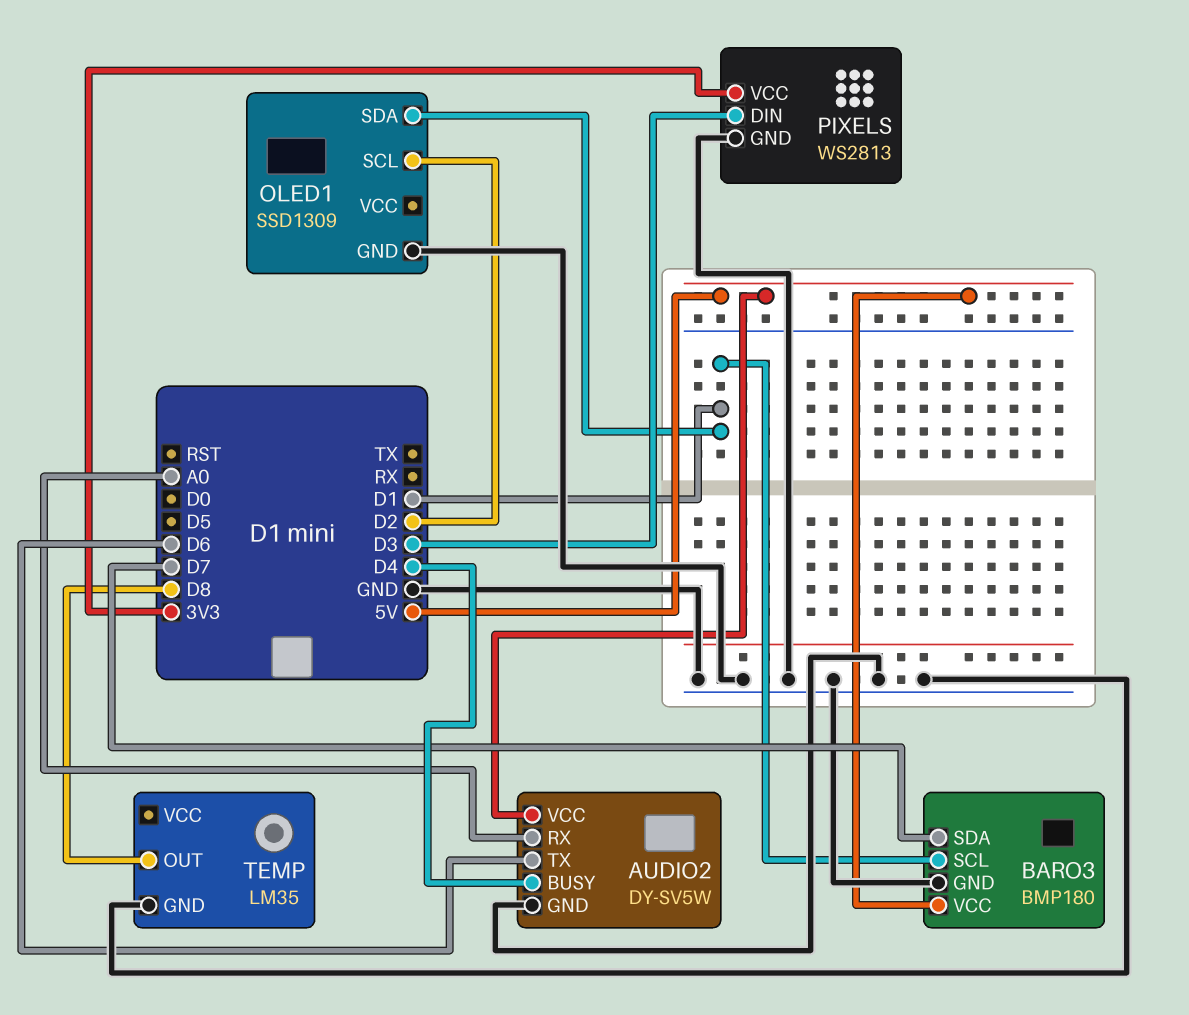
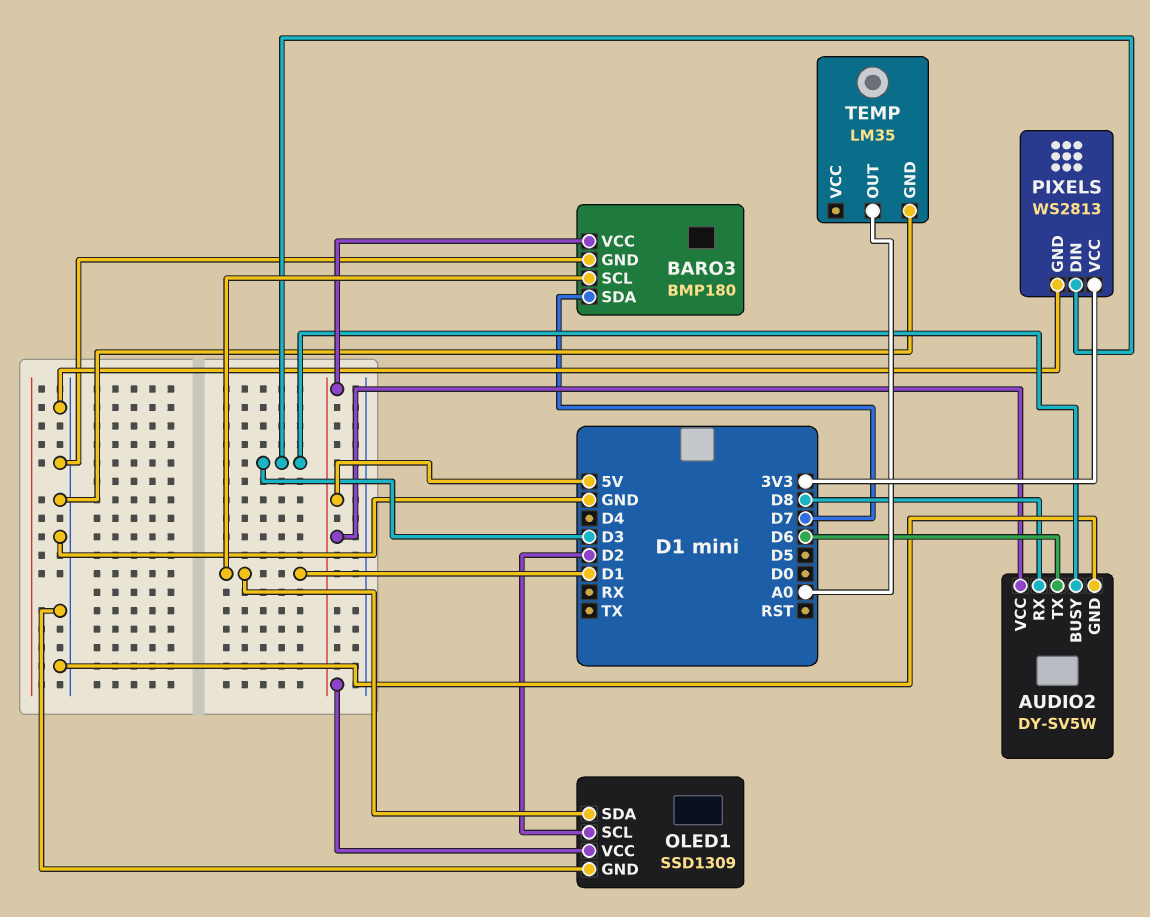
AUDIO2 pin BUSY: D4 -> D3
AUDIO2 pin RX: A0 -> D8
OLED1 pin VCC: none -> 5V
TEMP pin OUT: D8 -> A0

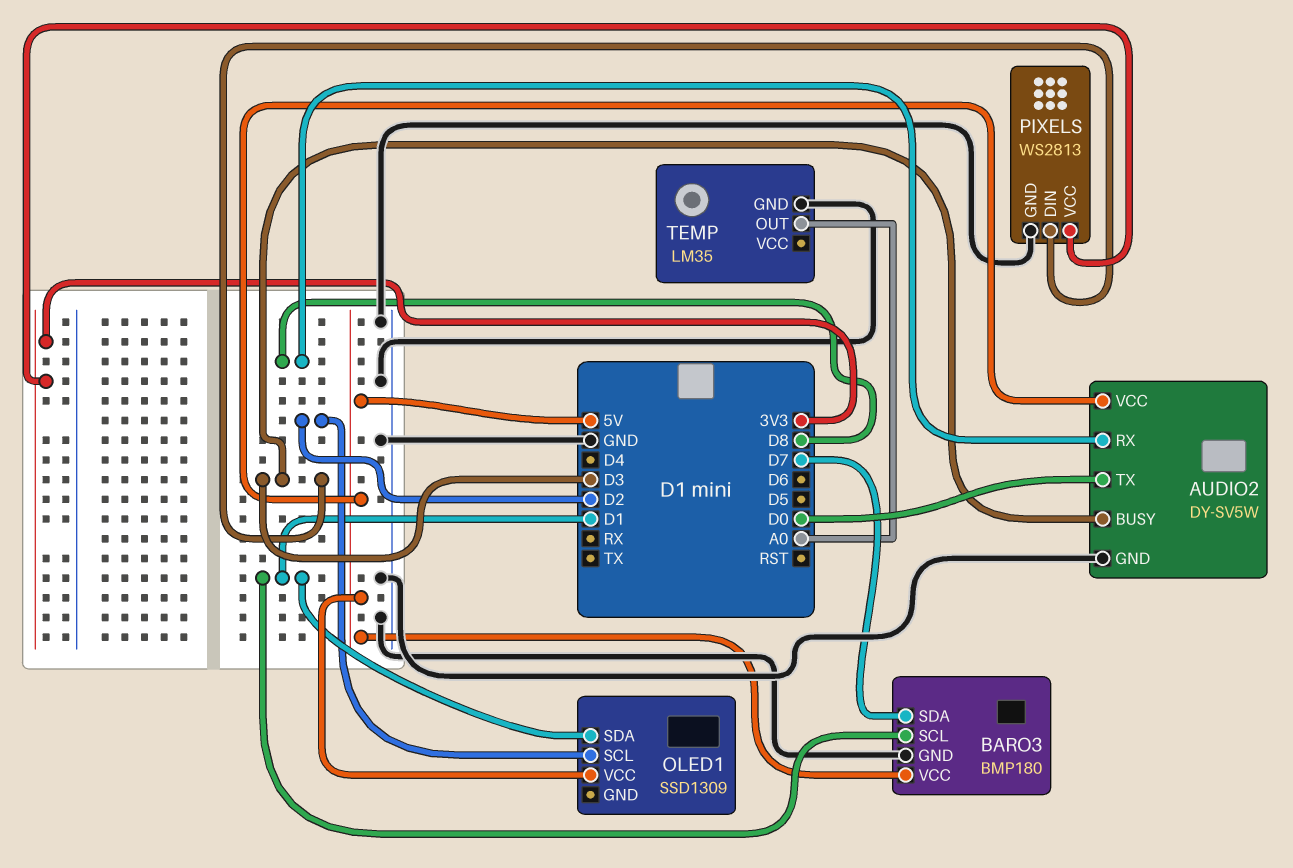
AUDIO2 pin TX: D6 -> D0
OLED1 pin GND: GND -> none

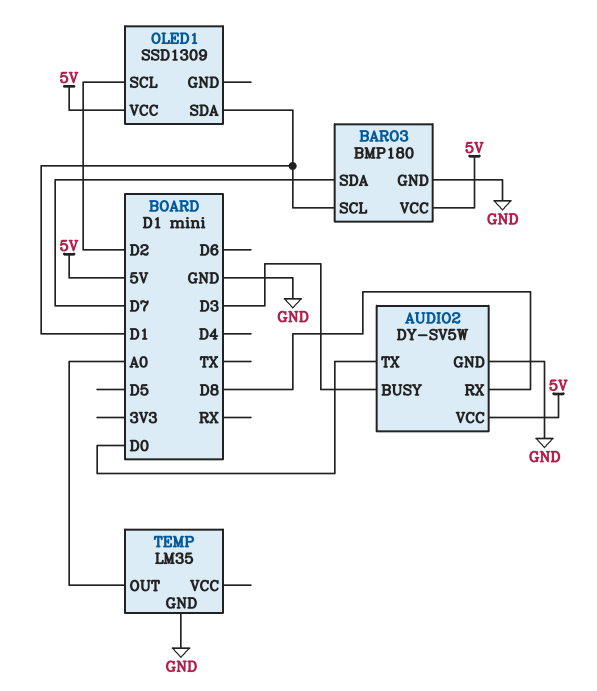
PIXELS: WS2813 -> none
PIXELS pin DIN: D3 -> none
PIXELS pin GND: GND -> none
PIXELS pin VCC: 3V3 -> none

